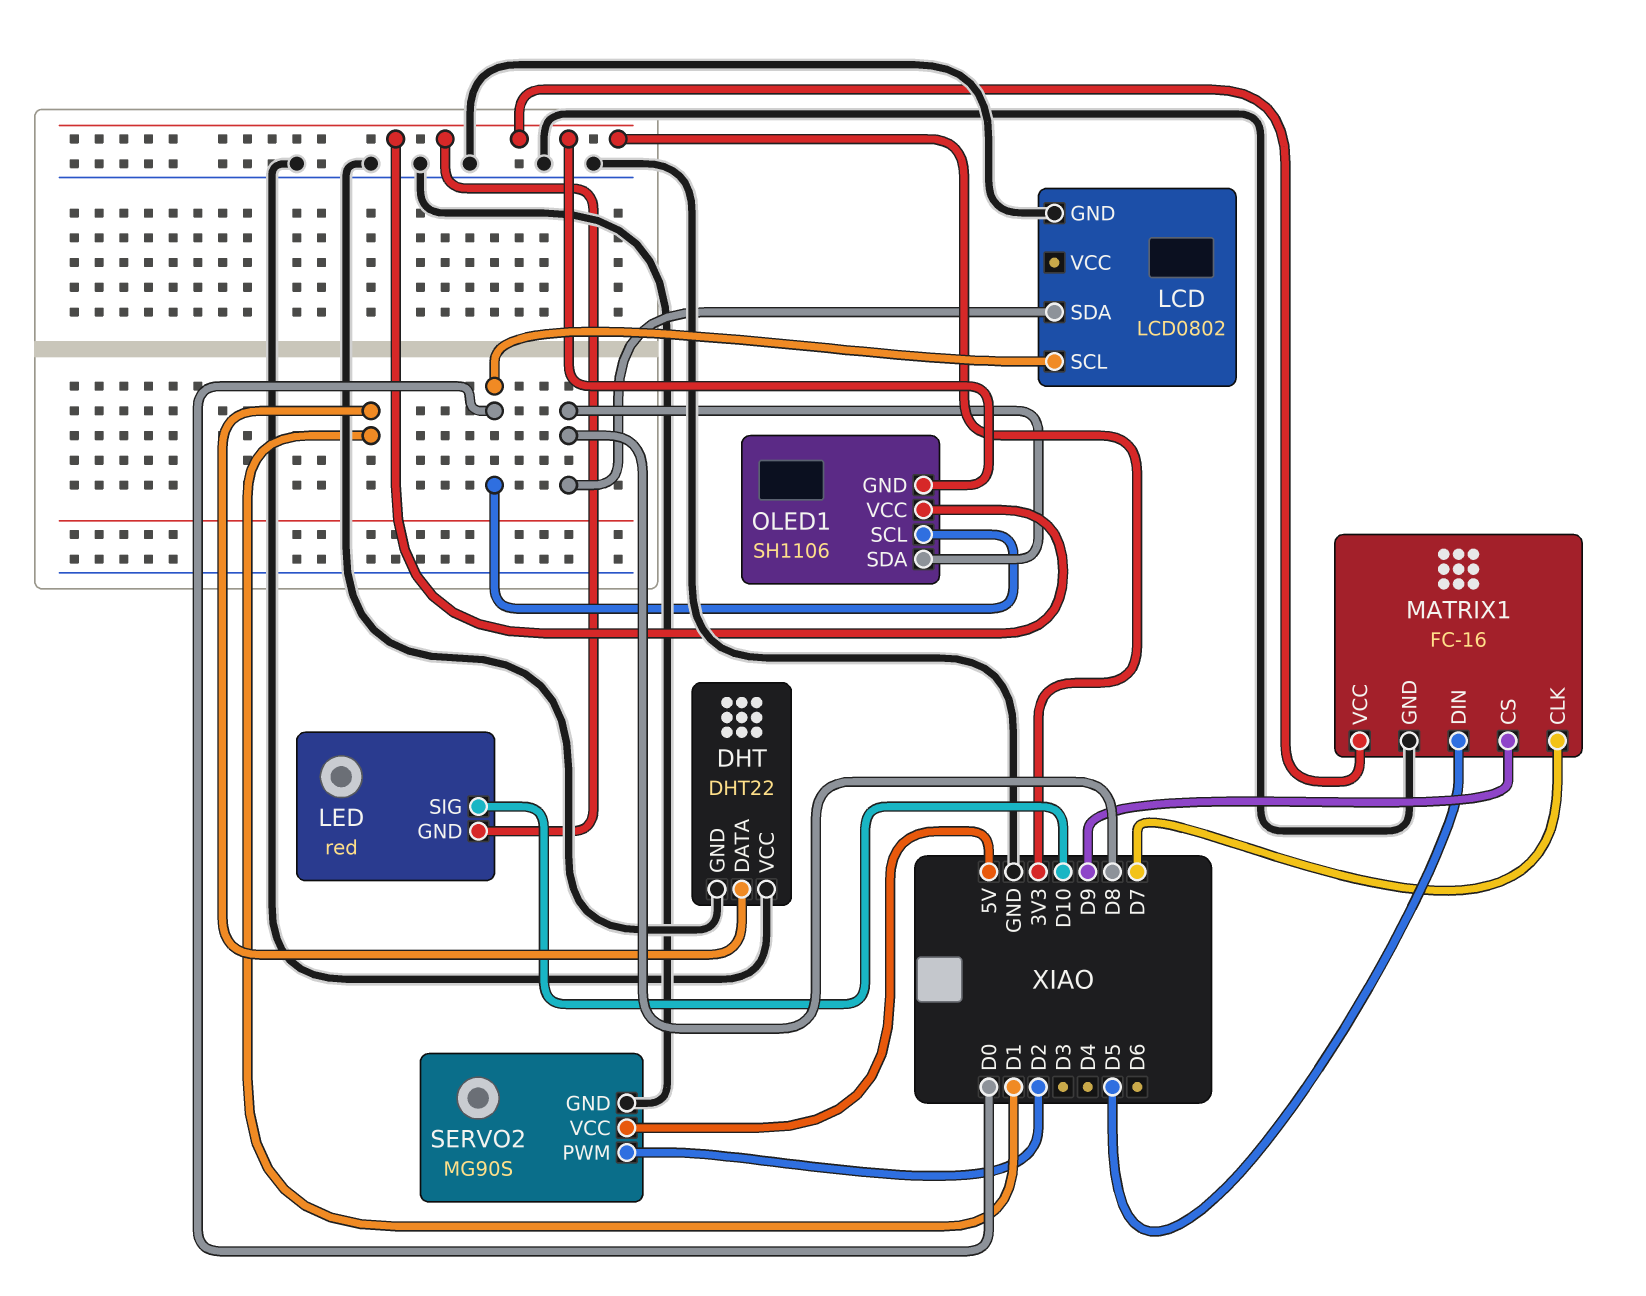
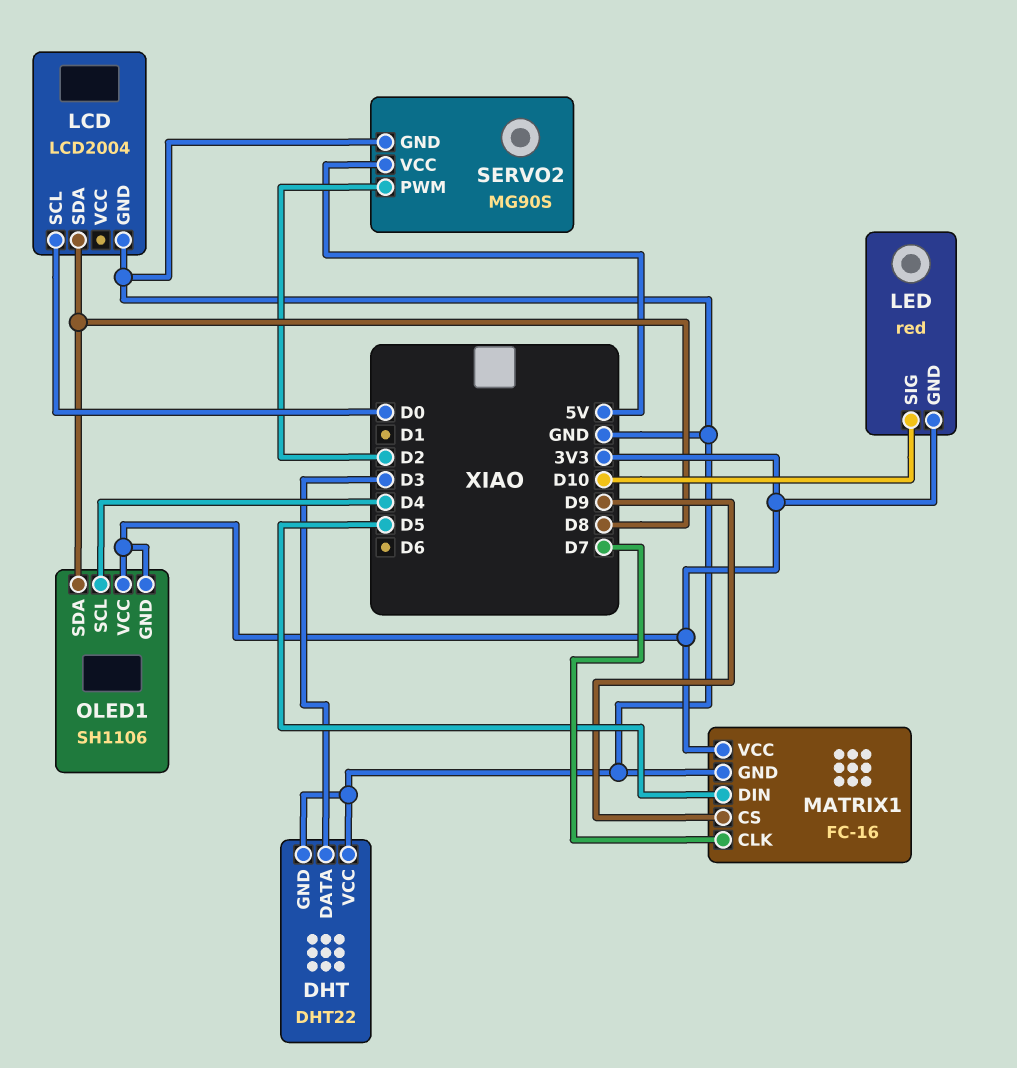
DHT pin DATA: D1 -> D3
LCD: LCD0802 -> LCD2004
OLED1 pin SCL: D0 -> D4

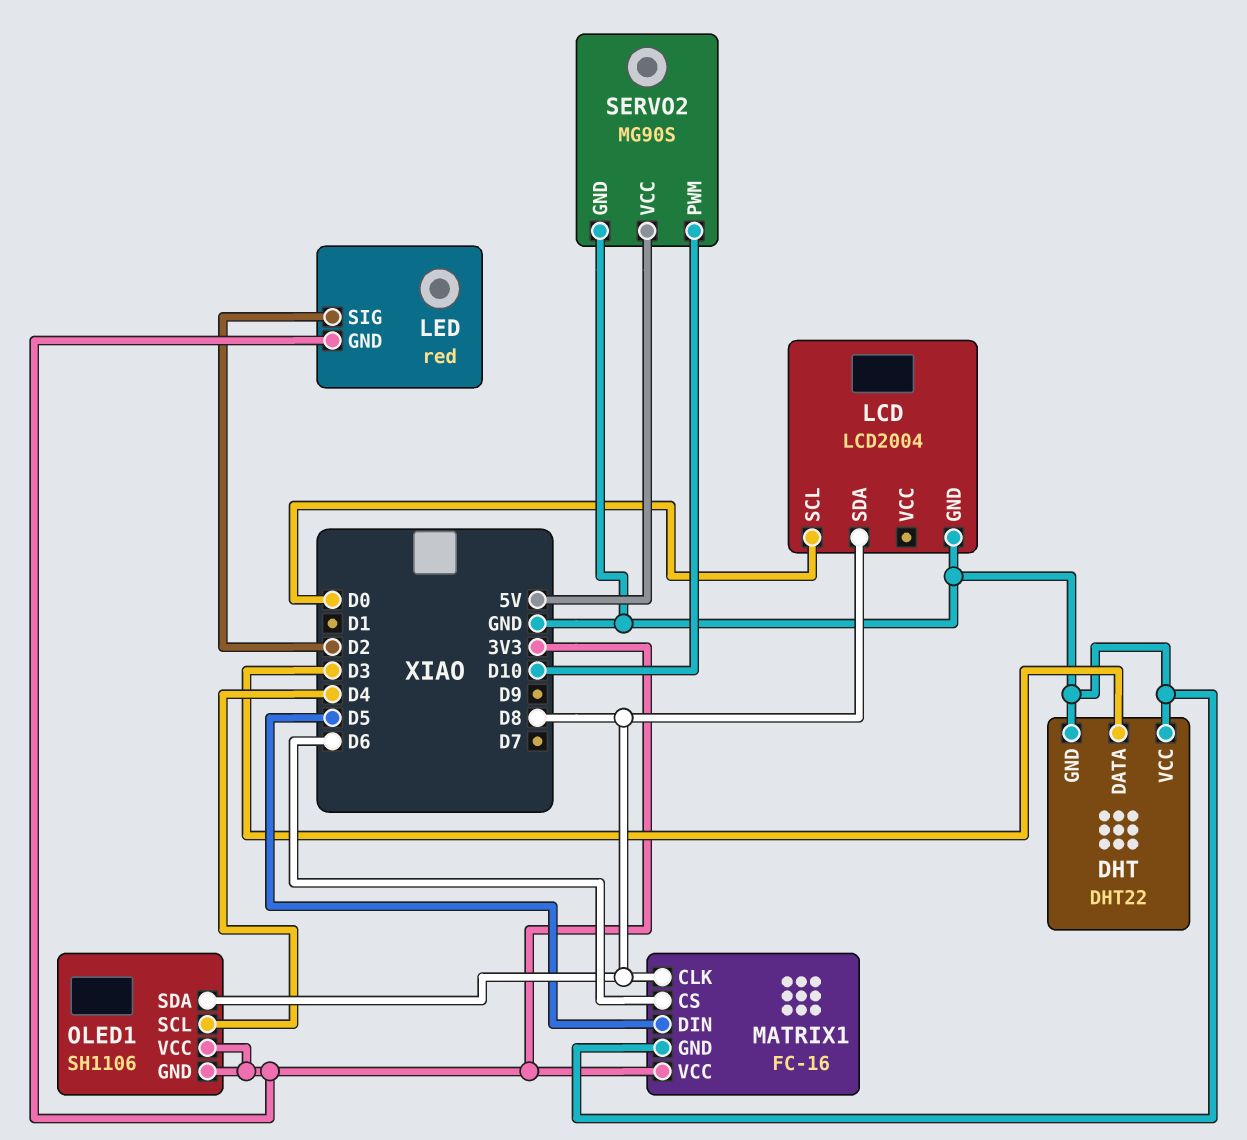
LED pin SIG: D10 -> D2
MATRIX1 pin CLK: D7 -> D8
MATRIX1 pin CS: D9 -> D6
SERVO2 pin PWM: D2 -> D10

